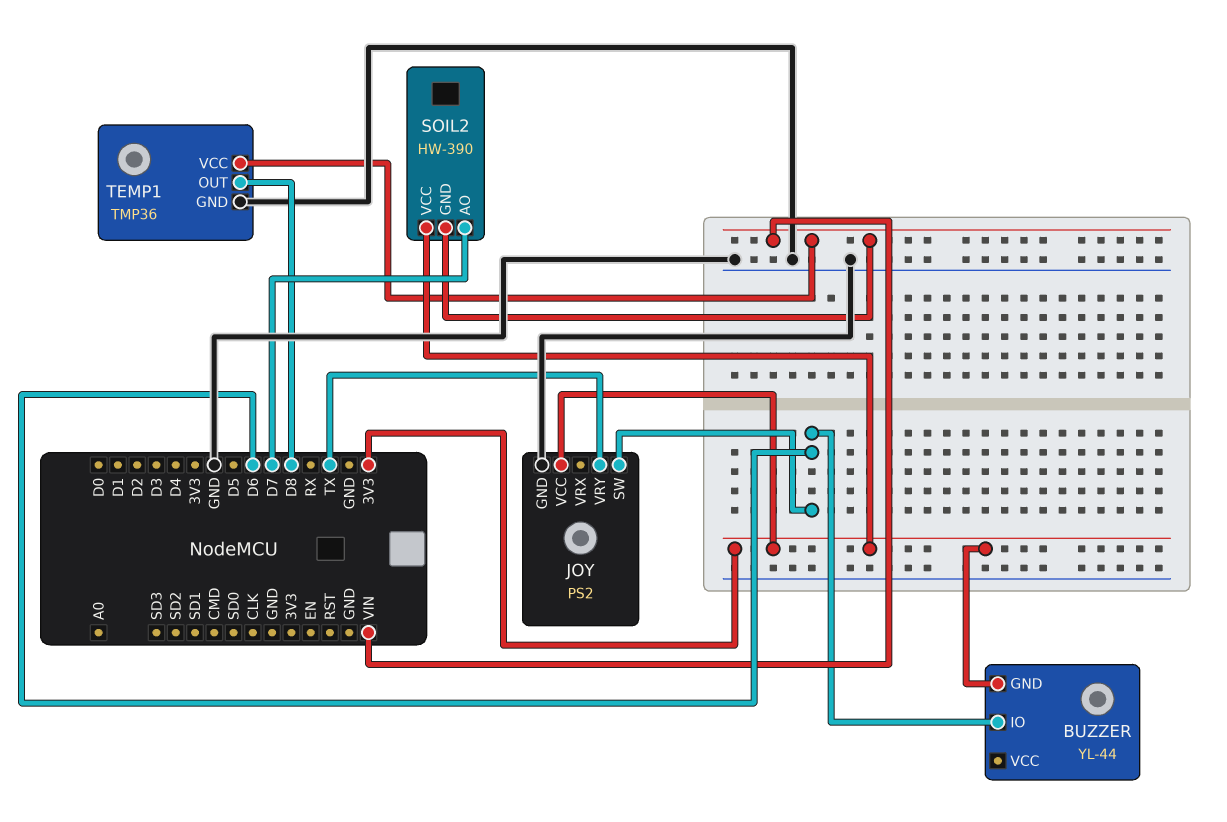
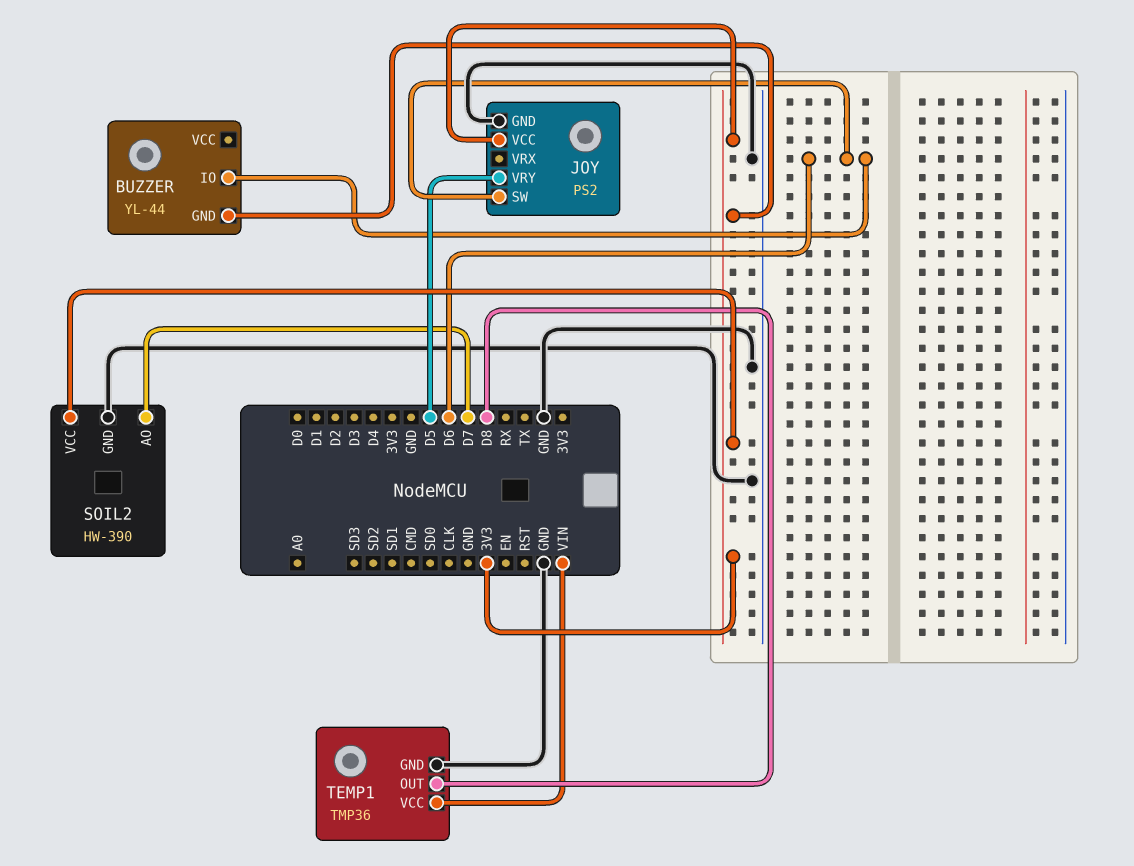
JOY pin VRY: TX -> D5
SOIL2 pin GND: VIN -> GND

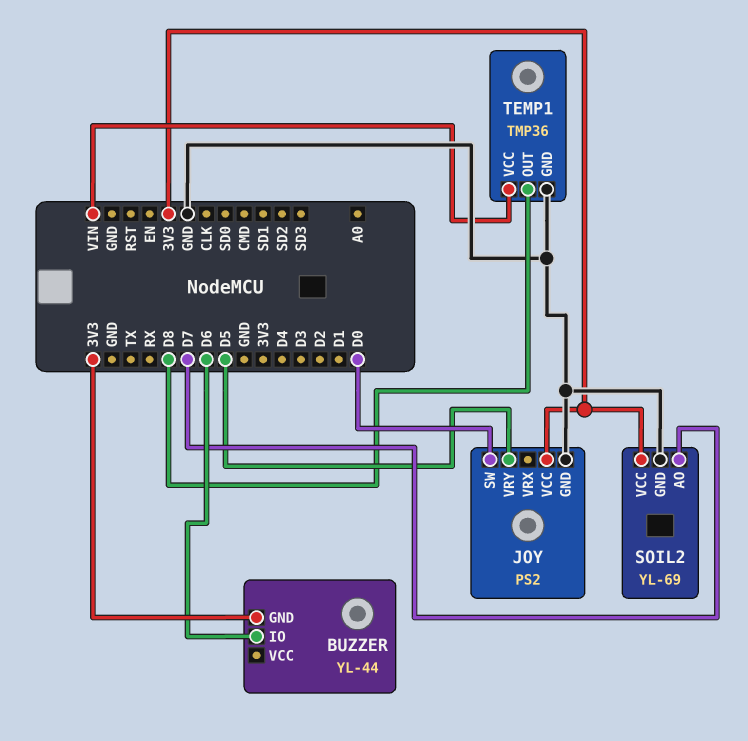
JOY pin SW: D6 -> D0
SOIL2: HW-390 -> YL-69

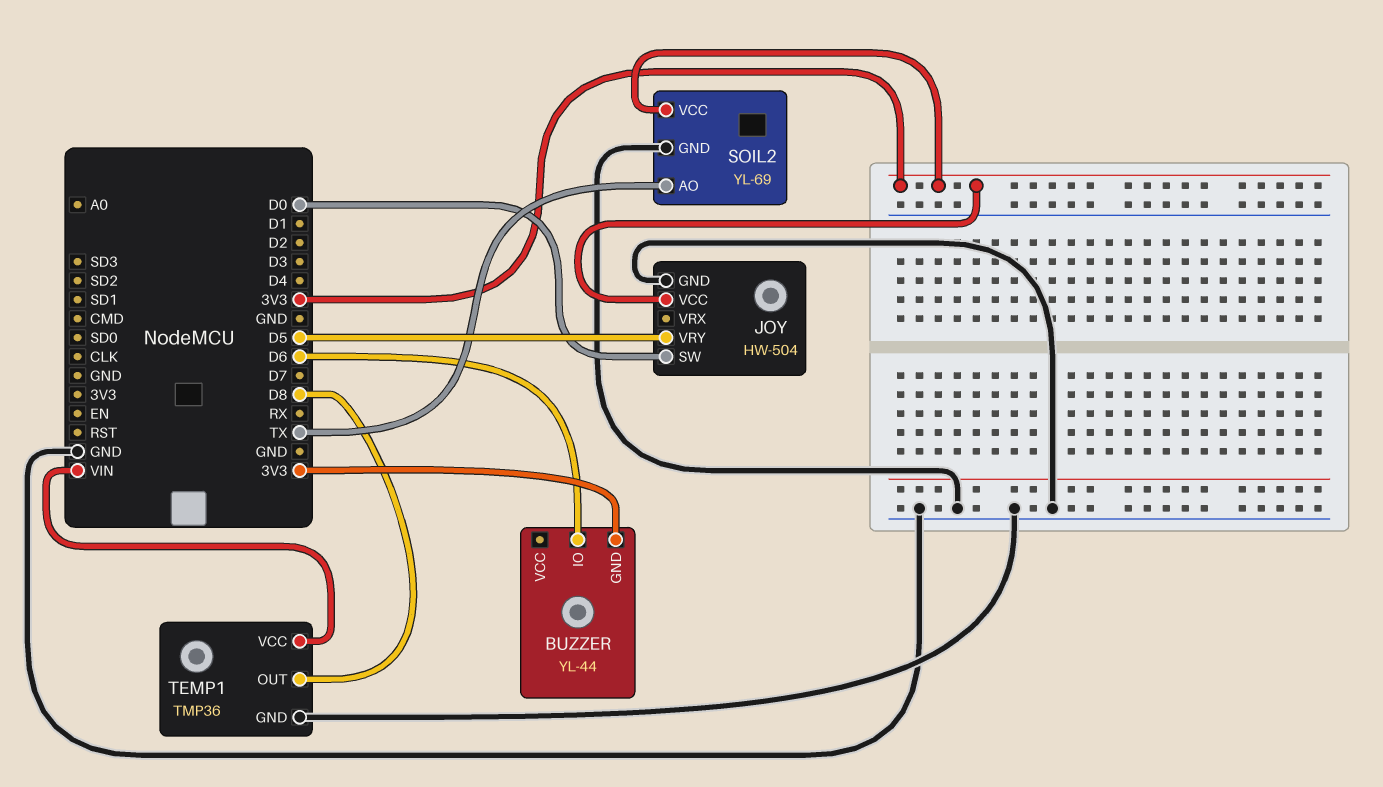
JOY: PS2 -> HW-504
SOIL2 pin AO: D7 -> TX

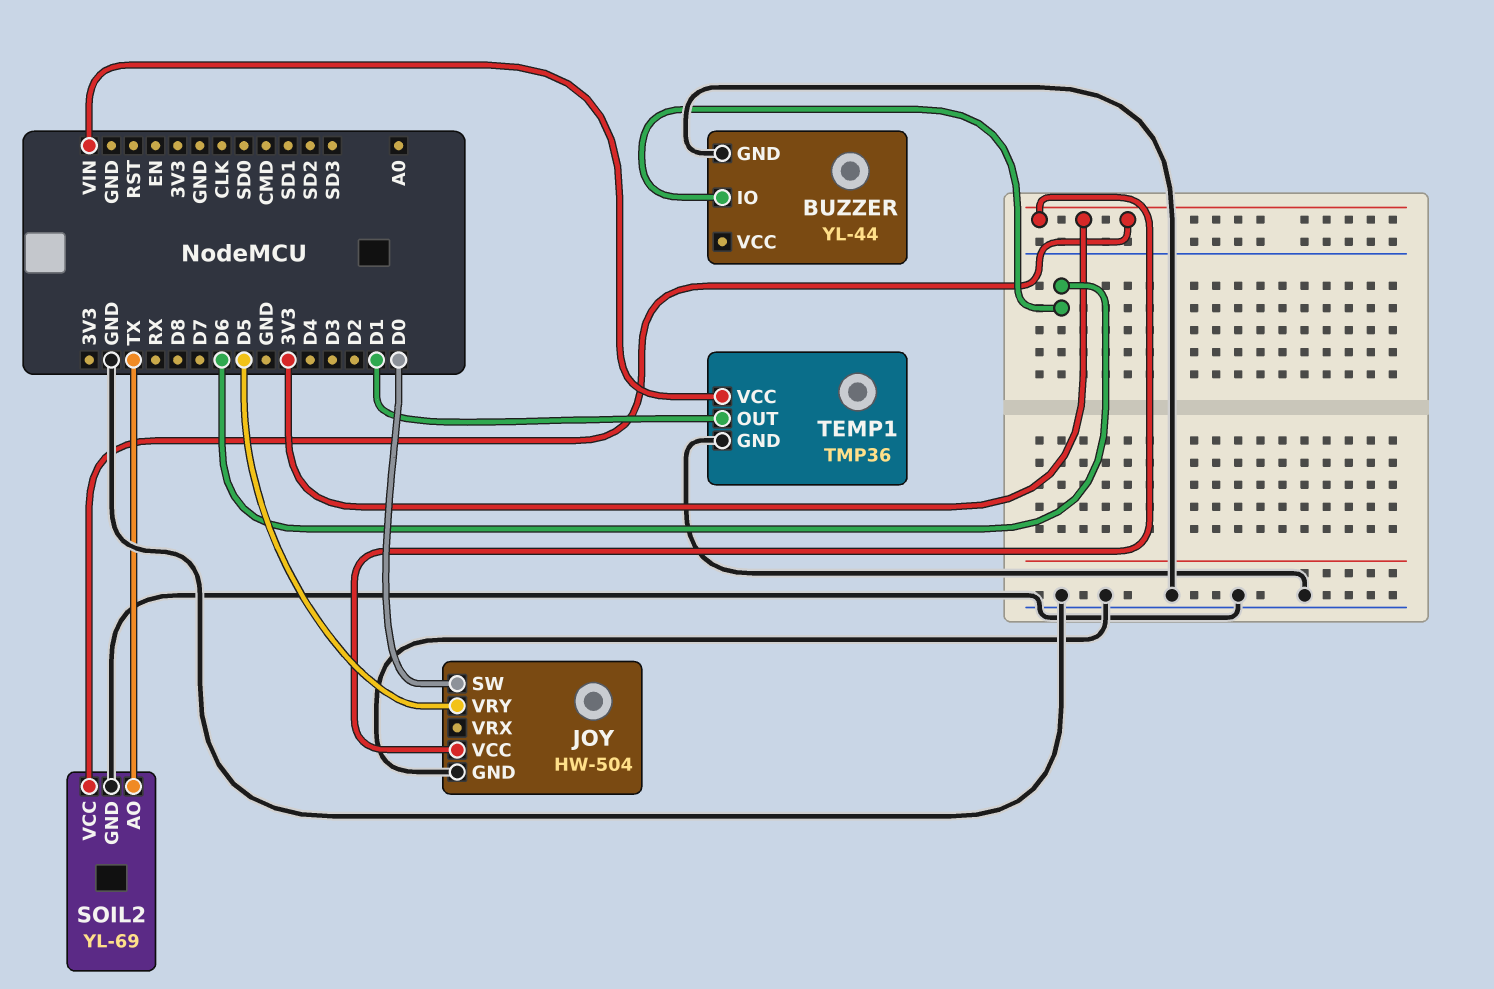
BUZZER pin GND: 3V3 -> GND
TEMP1 pin OUT: D8 -> D1

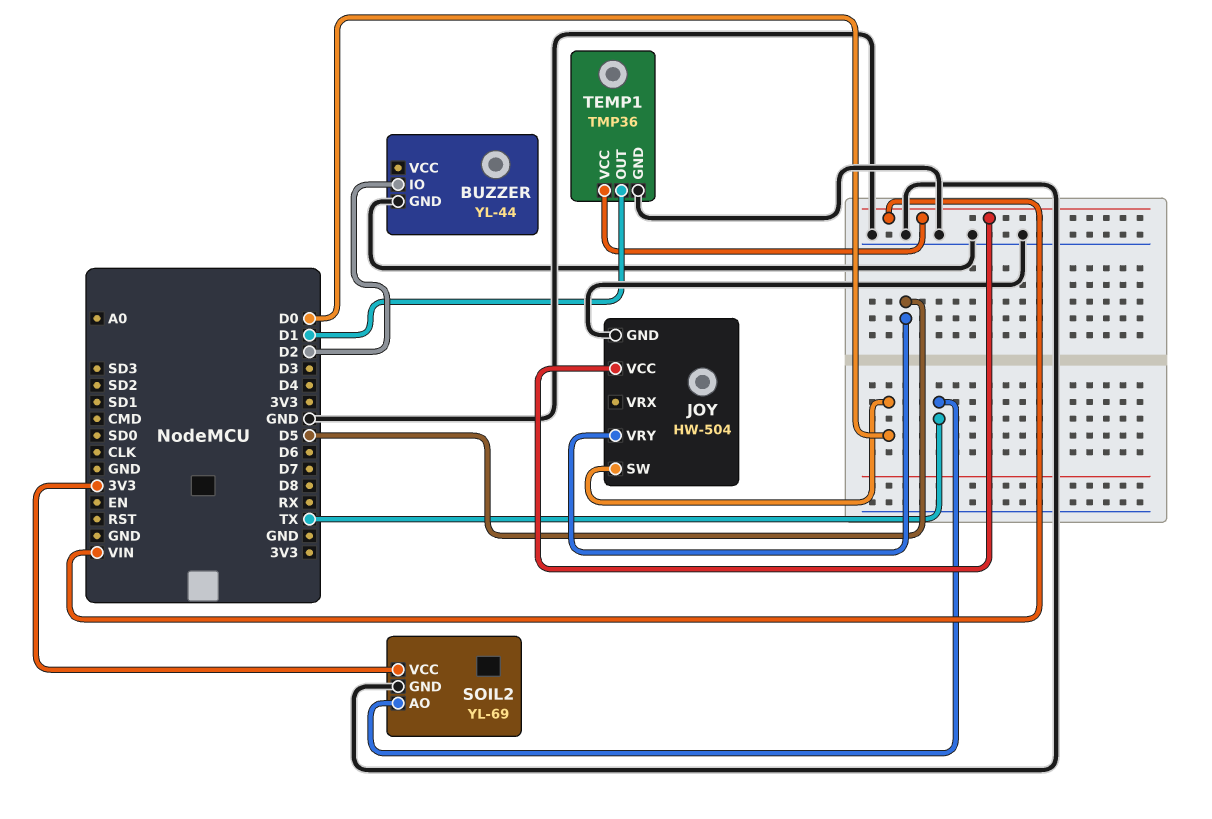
BUZZER pin IO: D6 -> D2
JOY pin VCC: 3V3 -> VIN

